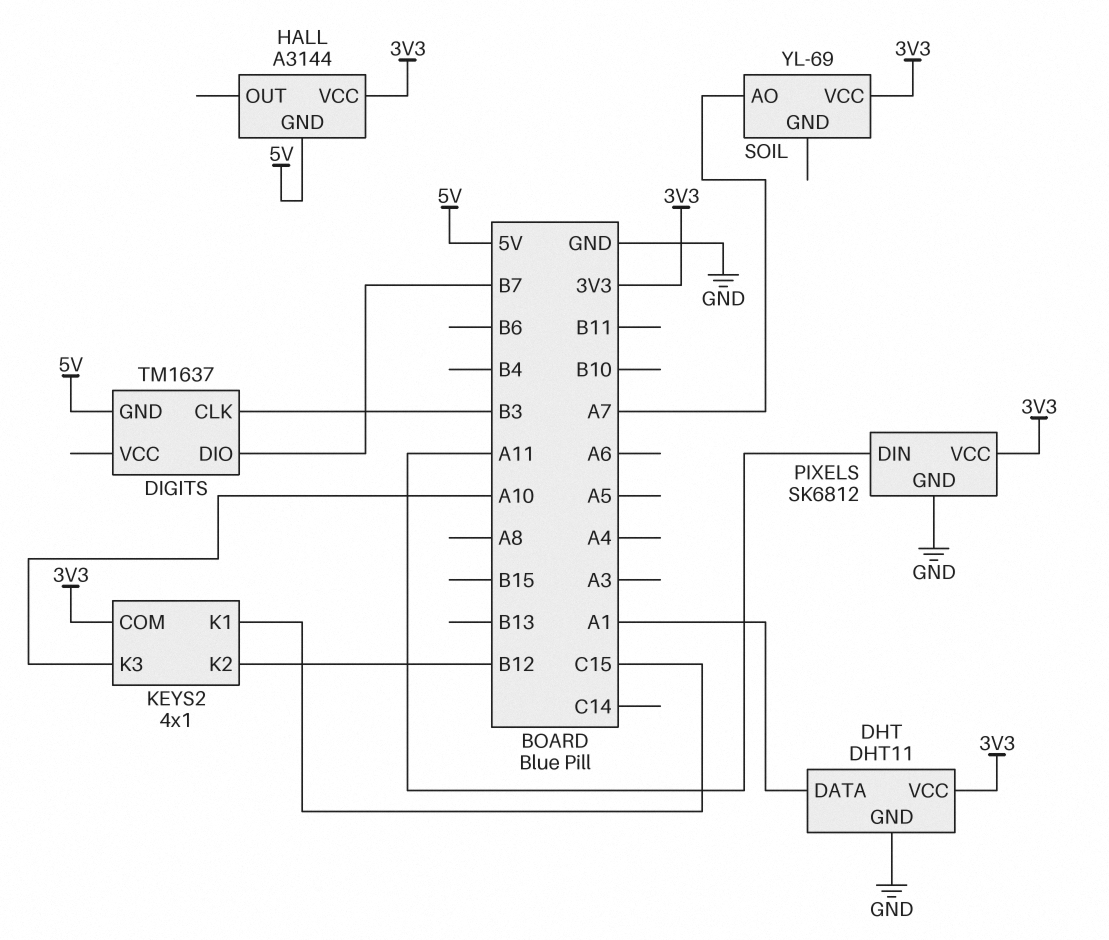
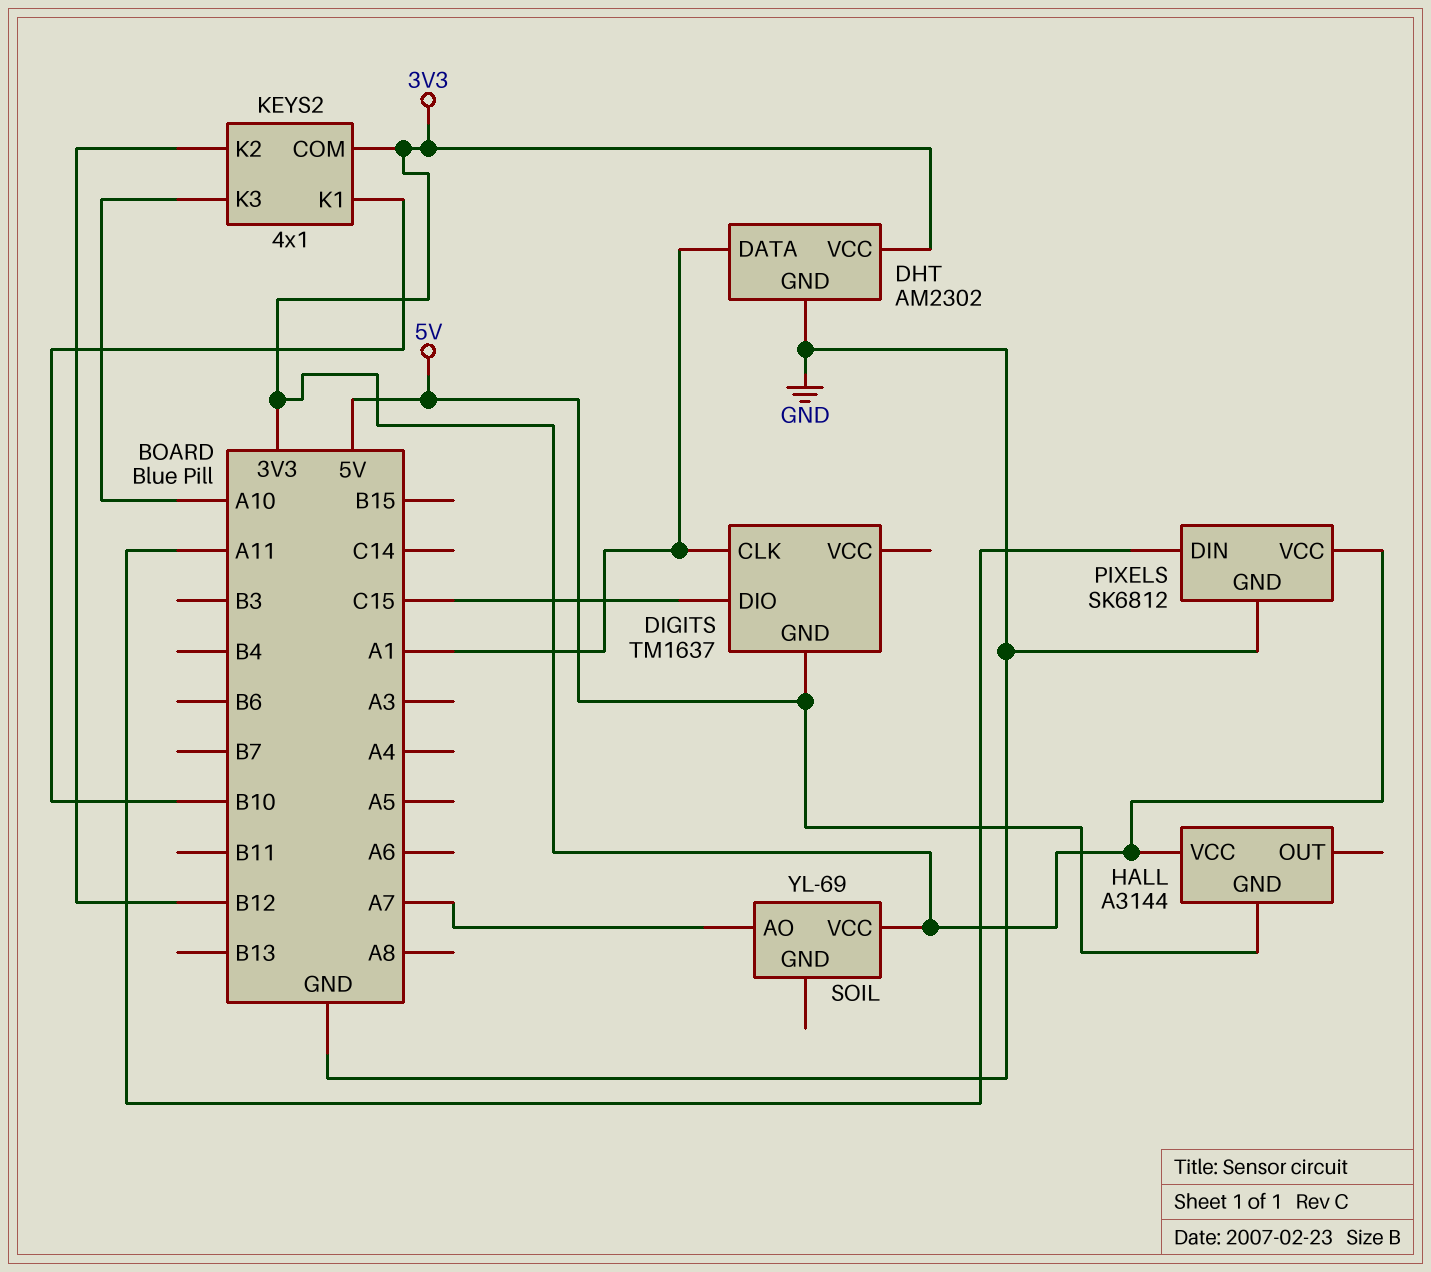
DHT: DHT11 -> AM2302
DIGITS pin CLK: B3 -> A1
DIGITS pin DIO: B7 -> C15
KEYS2 pin K1: C15 -> B10

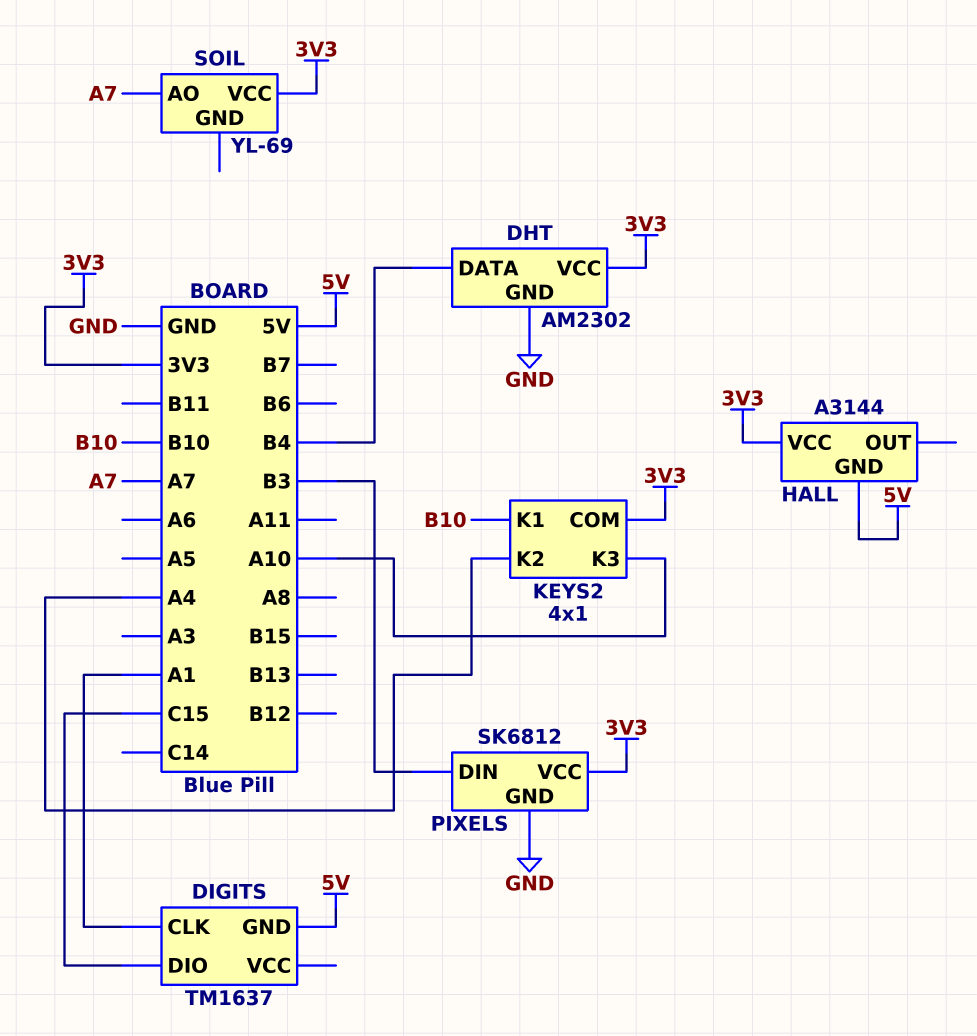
DHT pin DATA: A1 -> B4
KEYS2 pin K2: B12 -> A4
PIXELS pin DIN: A11 -> B3

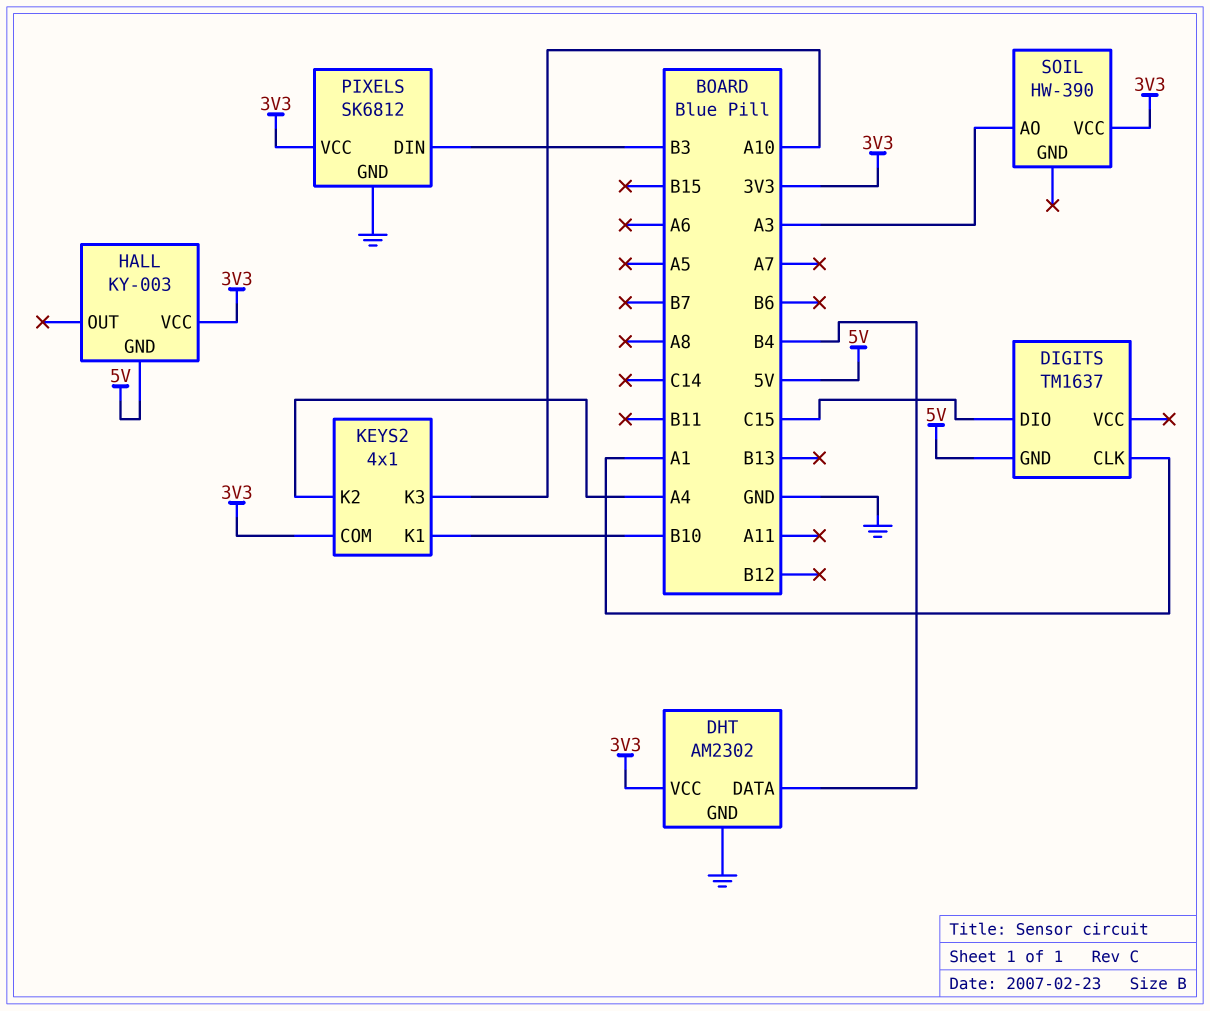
HALL: A3144 -> KY-003
SOIL: YL-69 -> HW-390
SOIL pin AO: A7 -> A3

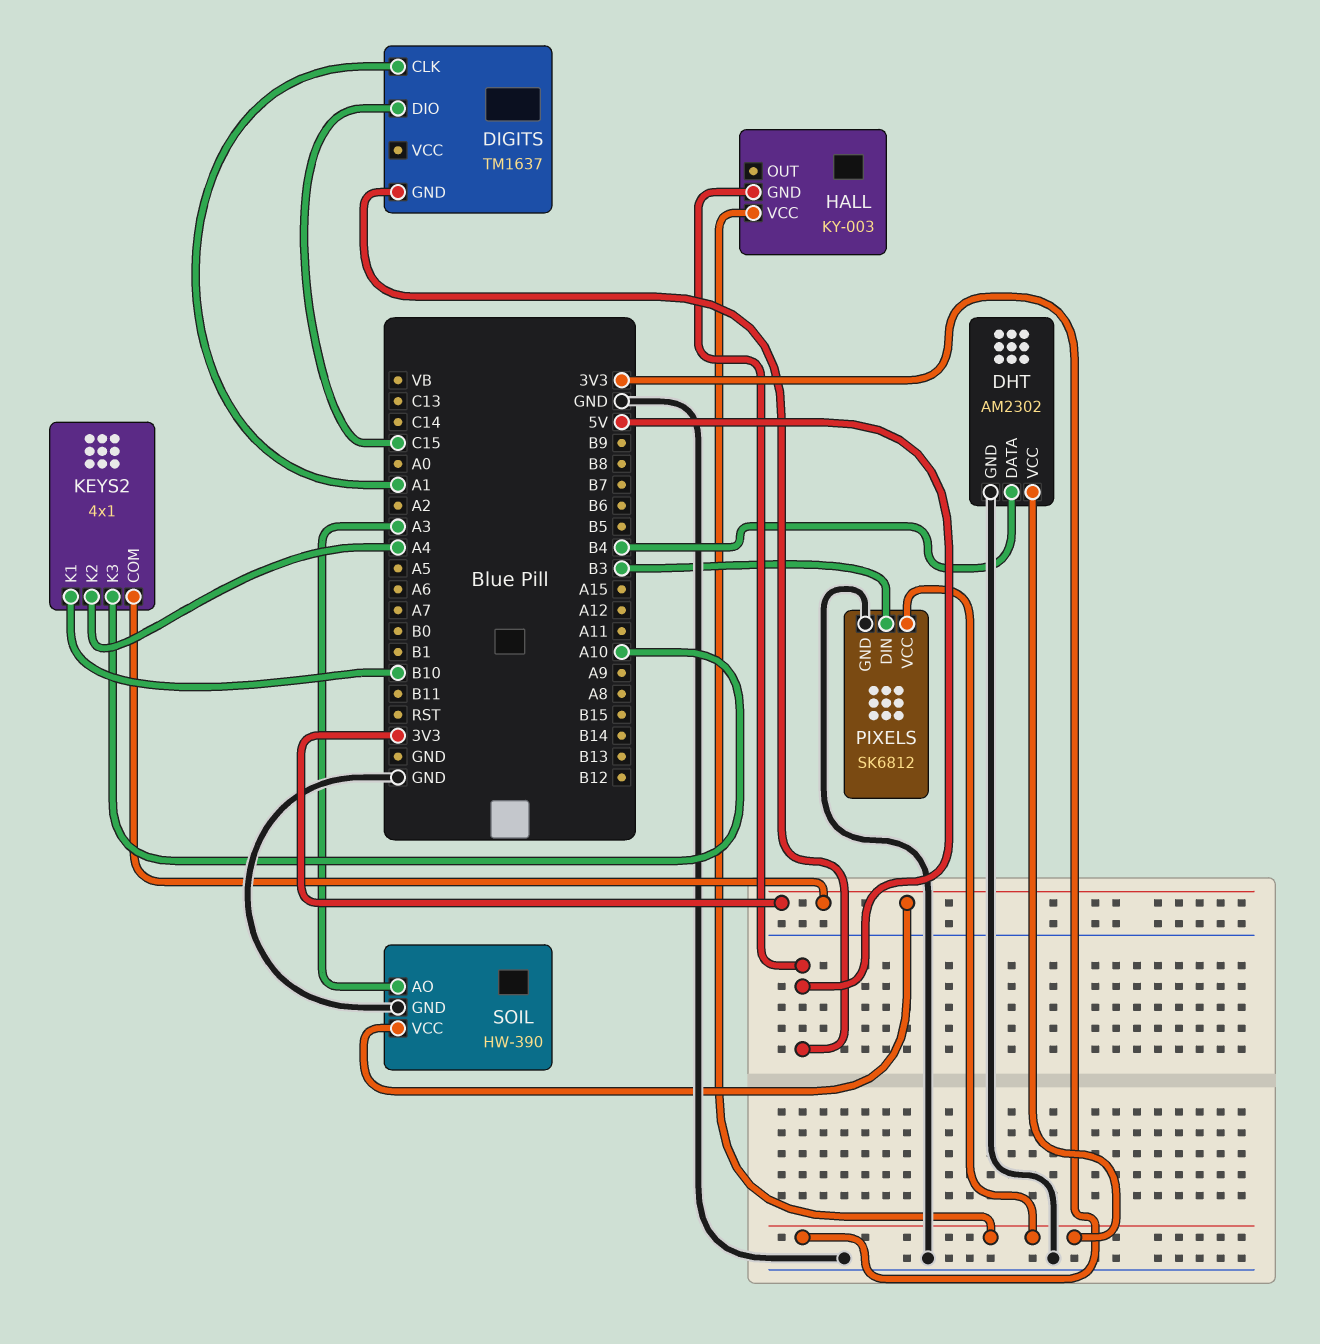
SOIL pin GND: none -> GND

